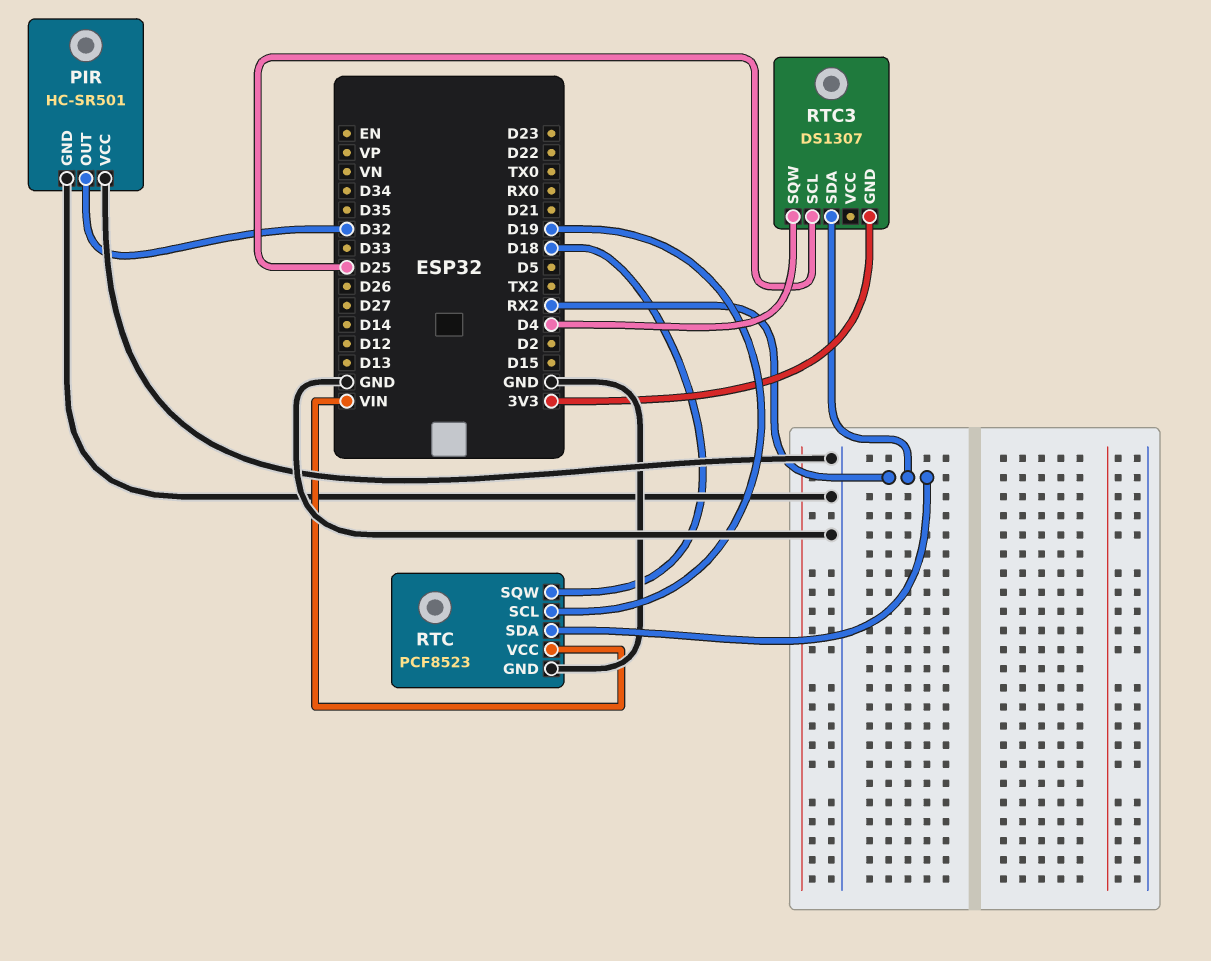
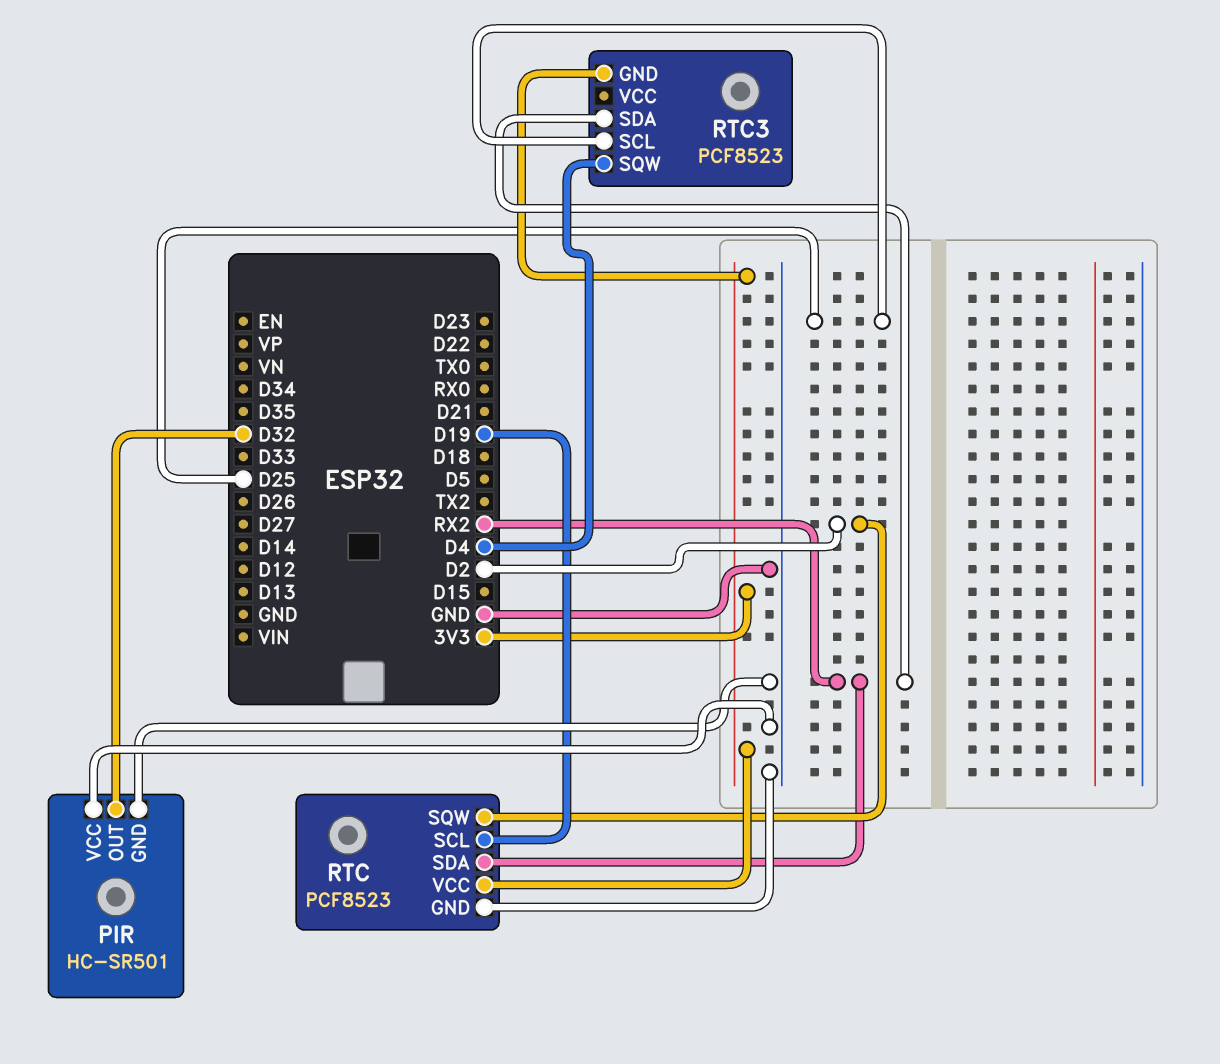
RTC pin SQW: D18 -> D2
RTC pin VCC: VIN -> 3V3
RTC3: DS1307 -> PCF8523

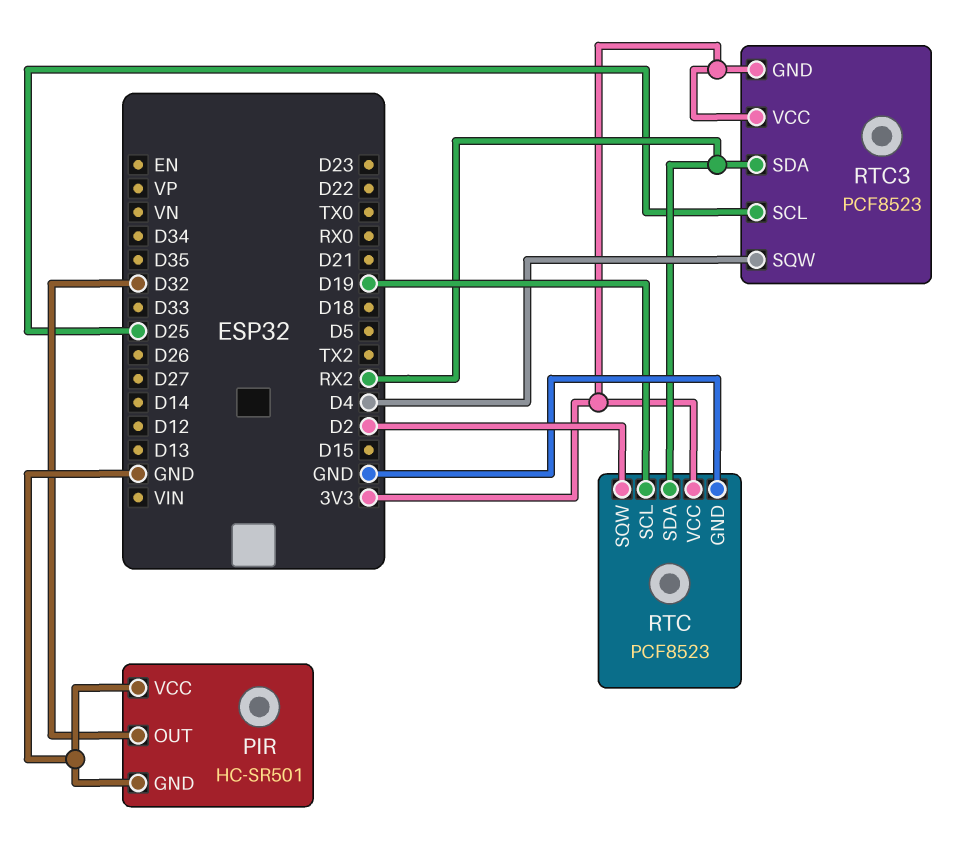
RTC3 pin VCC: none -> 3V3

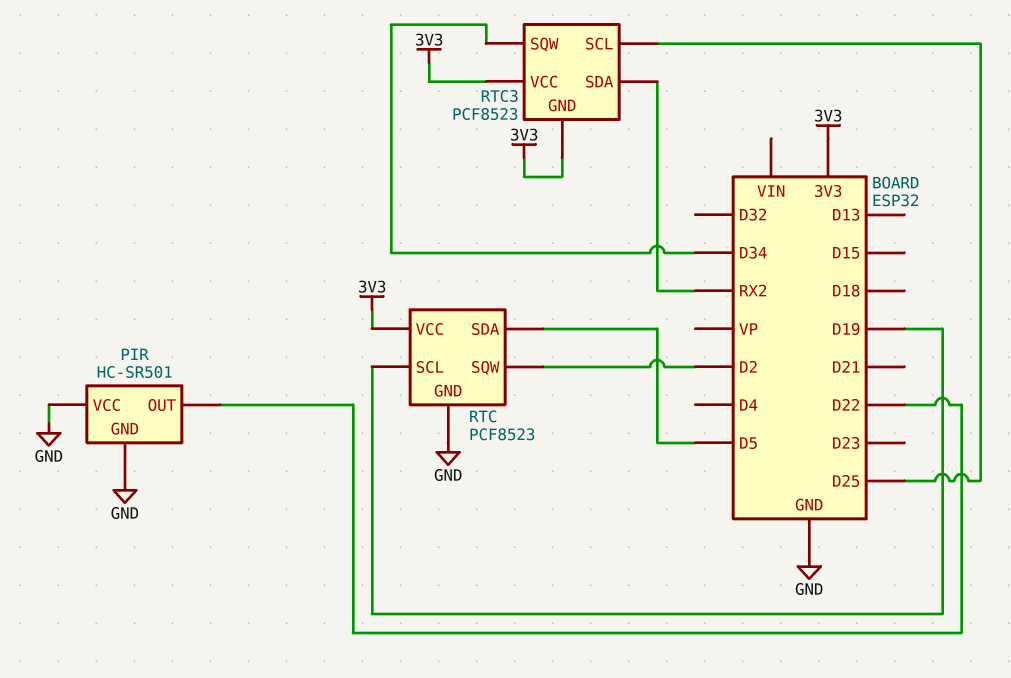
PIR pin OUT: D32 -> D22
RTC pin SDA: RX2 -> D5
RTC3 pin SQW: D4 -> D34

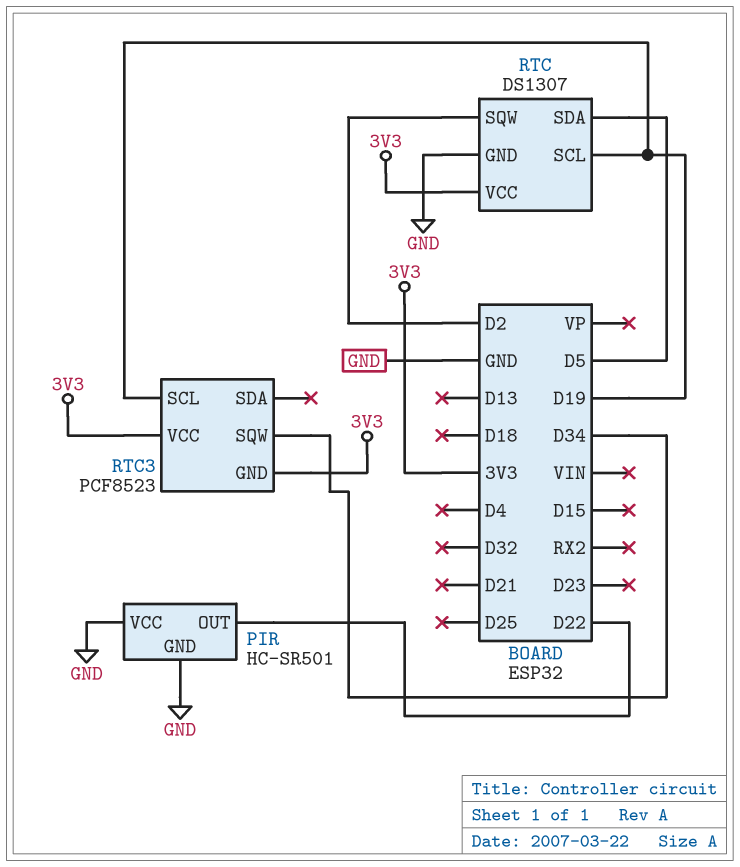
RTC: PCF8523 -> DS1307
RTC3 pin SCL: D25 -> D19
RTC3 pin SDA: RX2 -> none

